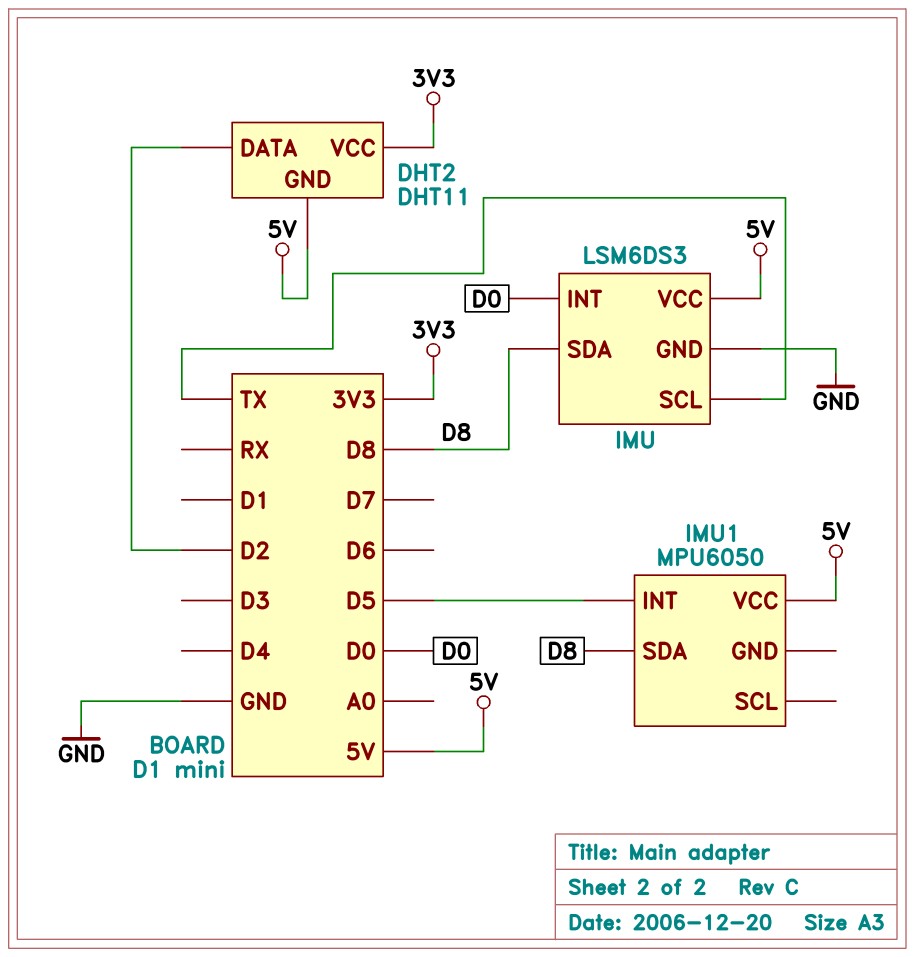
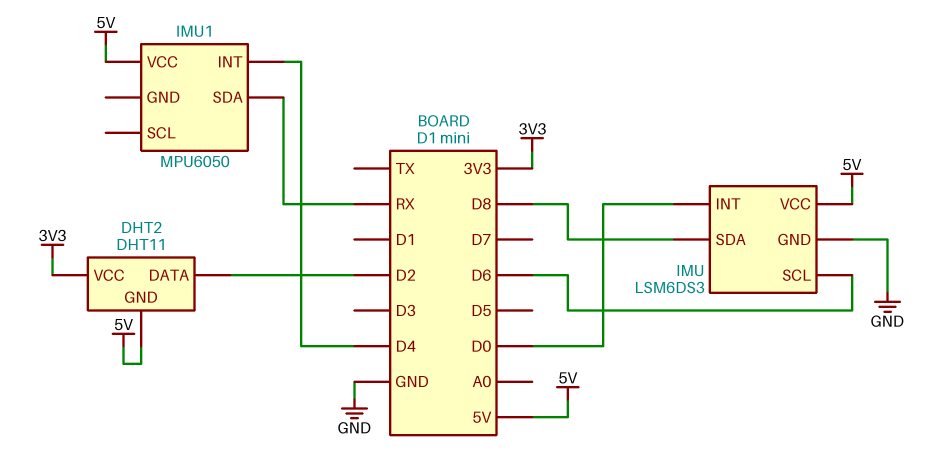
IMU pin SCL: TX -> D6
IMU1 pin INT: D5 -> D4
IMU1 pin SDA: D8 -> RX

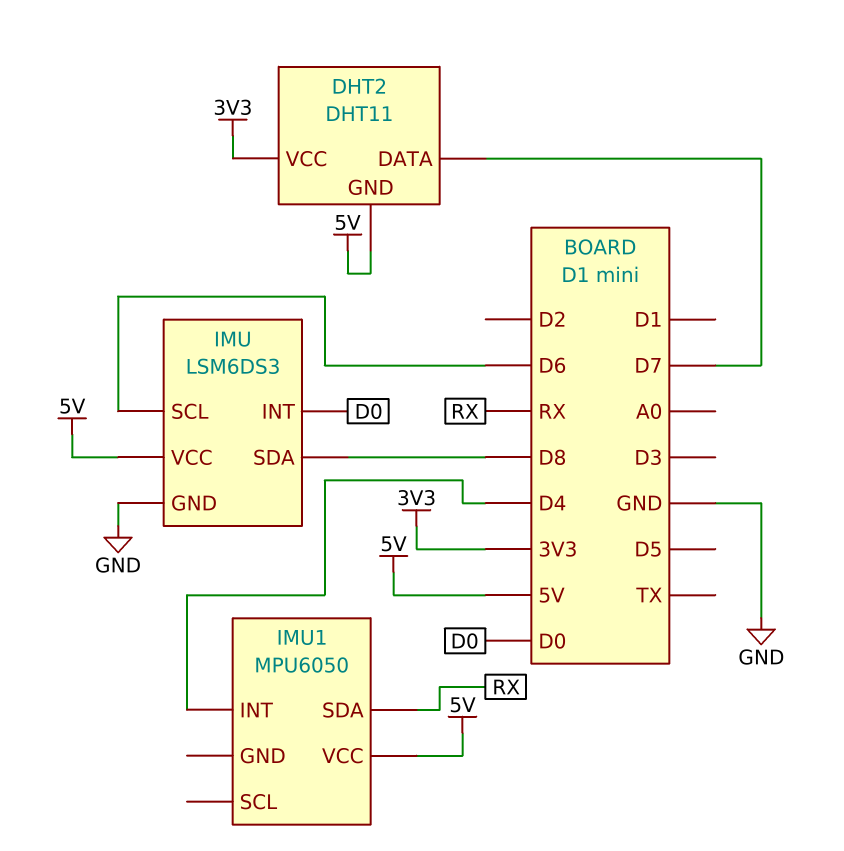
DHT2 pin DATA: D2 -> D7

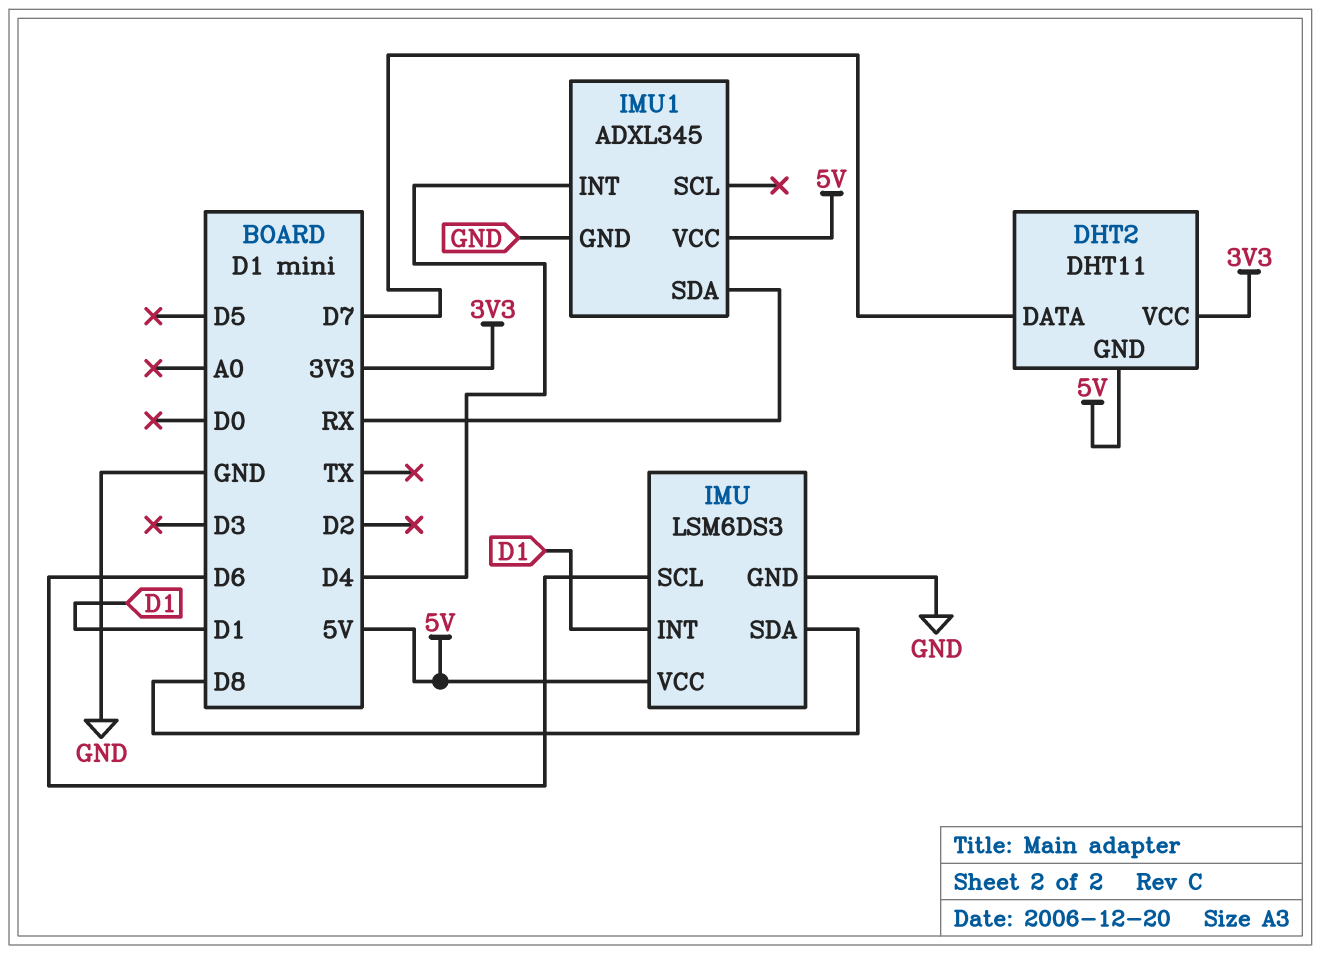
IMU pin INT: D0 -> D1
IMU1: MPU6050 -> ADXL345
IMU1 pin GND: none -> GND

